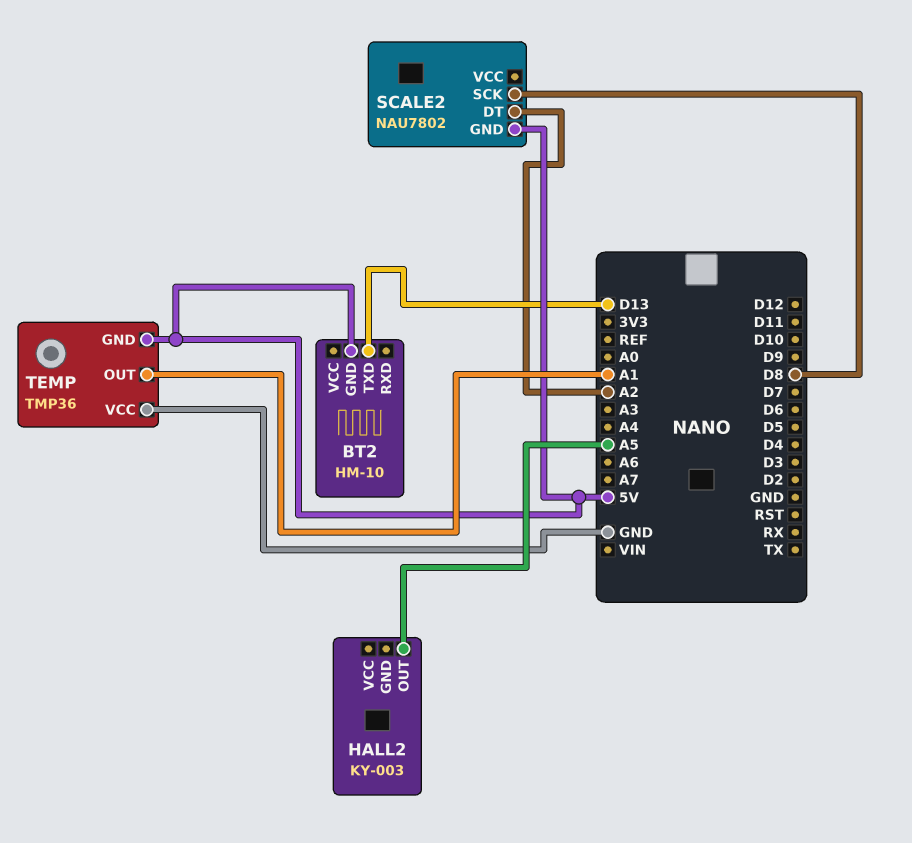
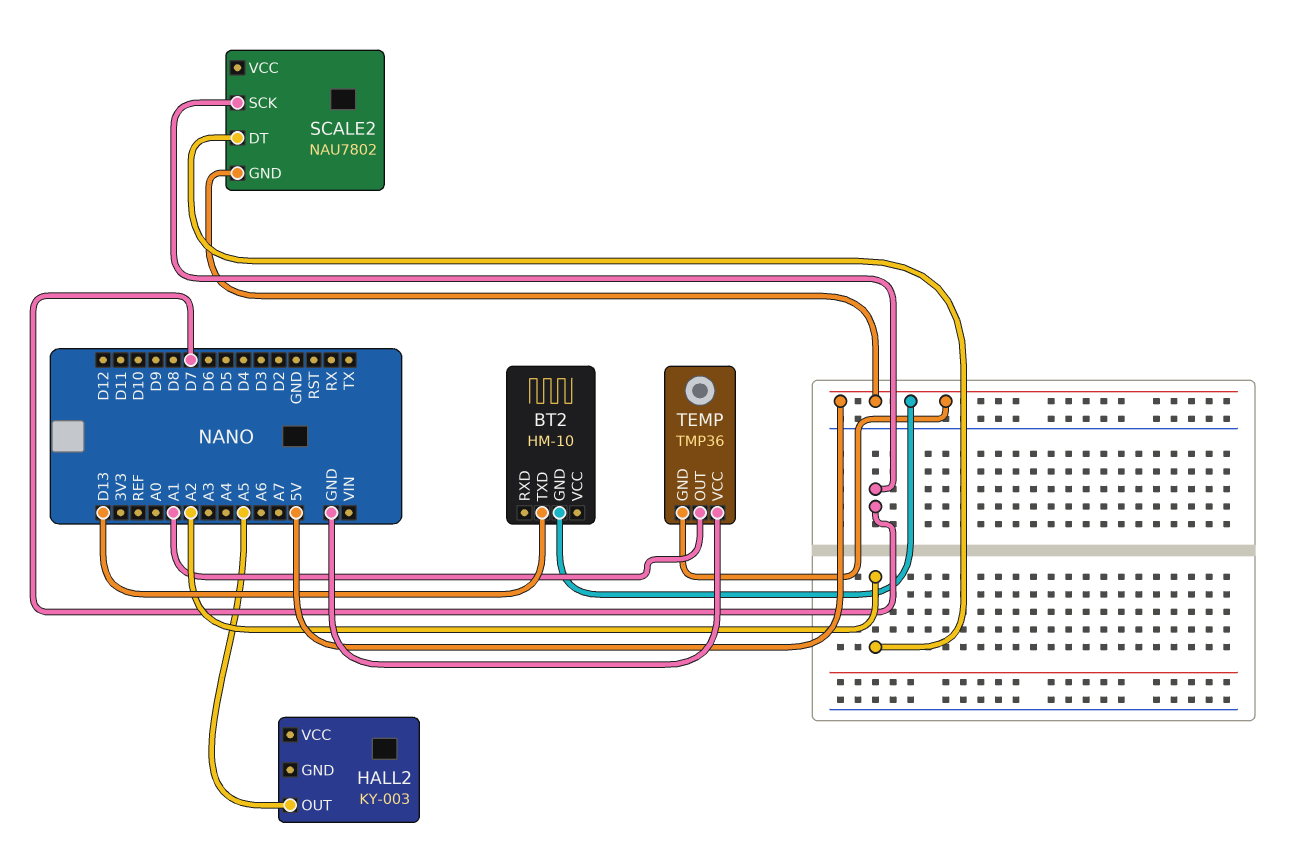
SCALE2 pin SCK: D8 -> D7

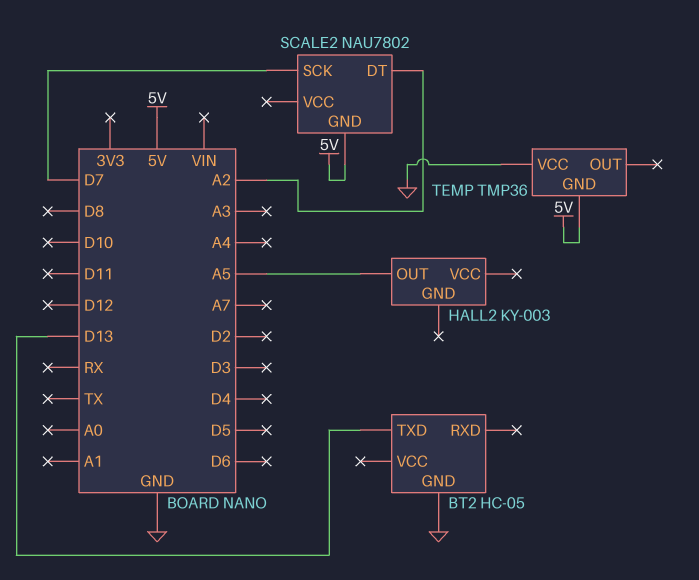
BT2: HM-10 -> HC-05
BT2 pin GND: 5V -> GND
TEMP pin OUT: A1 -> none

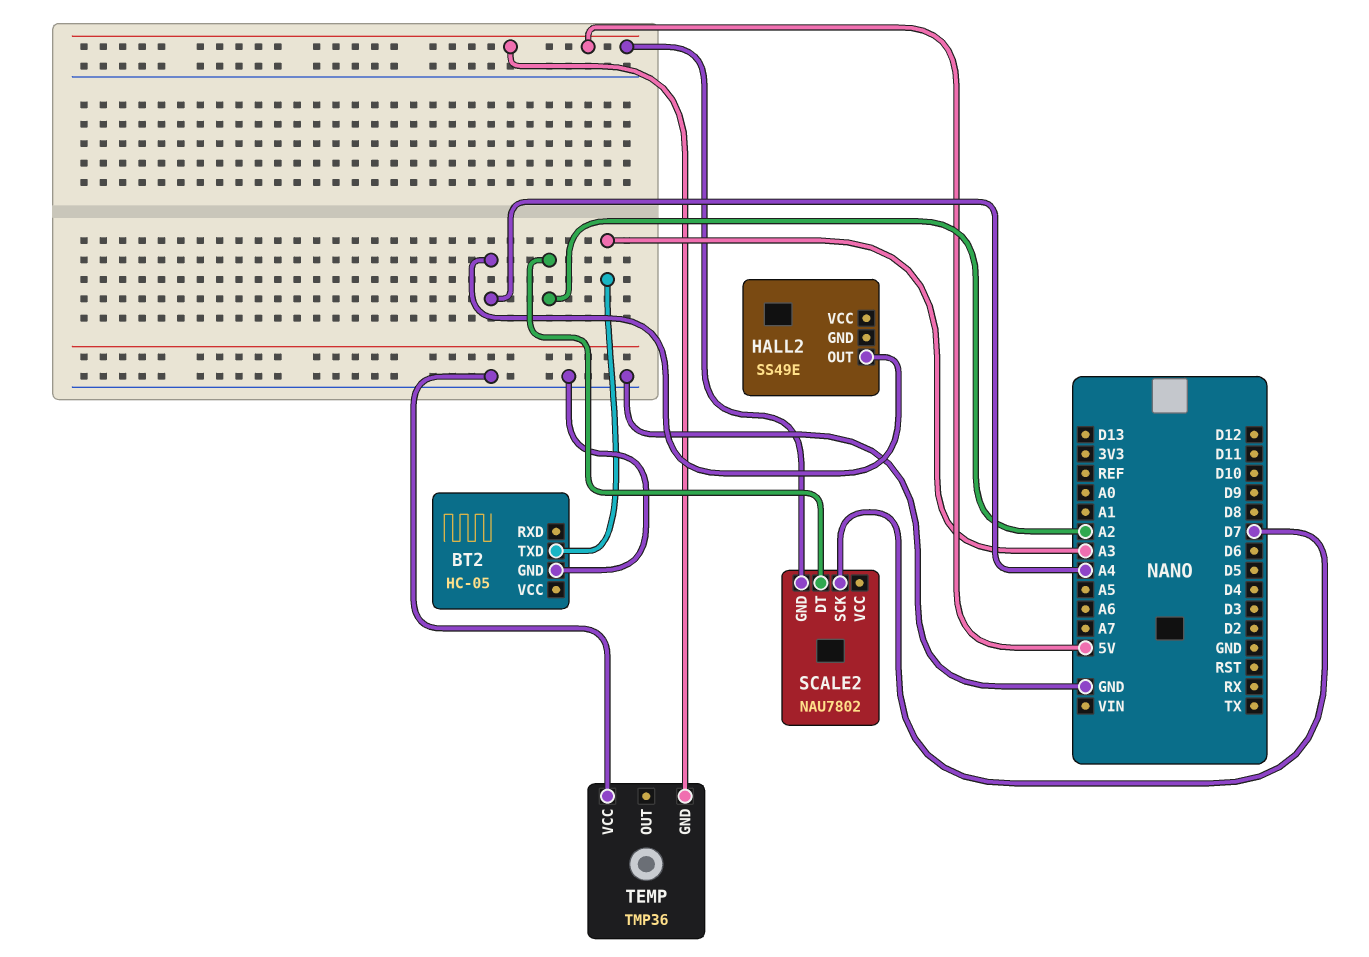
BT2 pin TXD: D13 -> A3
HALL2: KY-003 -> SS49E
HALL2 pin OUT: A5 -> A4

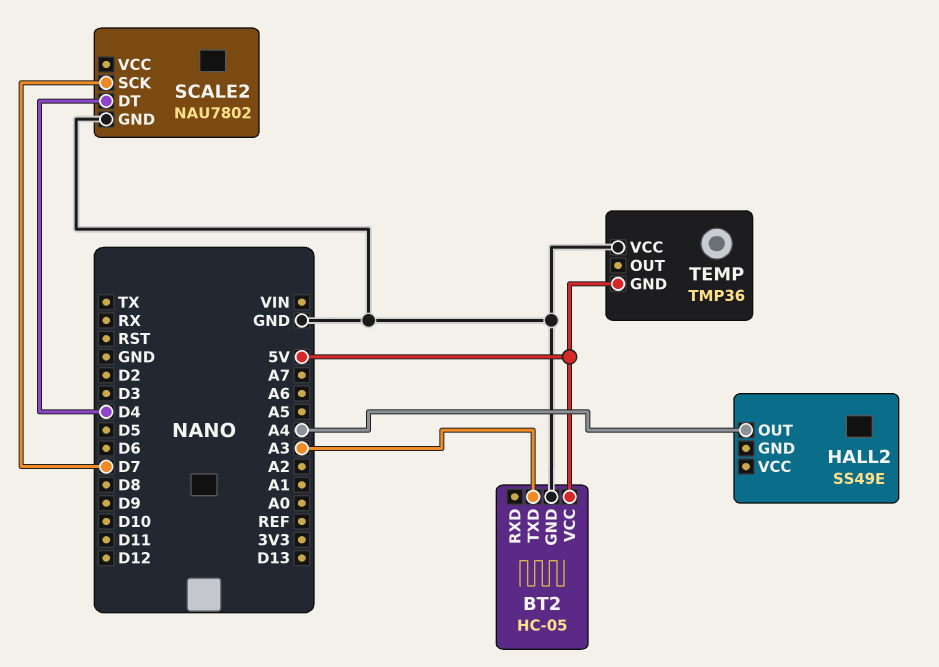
BT2 pin VCC: none -> 5V
SCALE2 pin DT: A2 -> D4
SCALE2 pin GND: 5V -> GND

